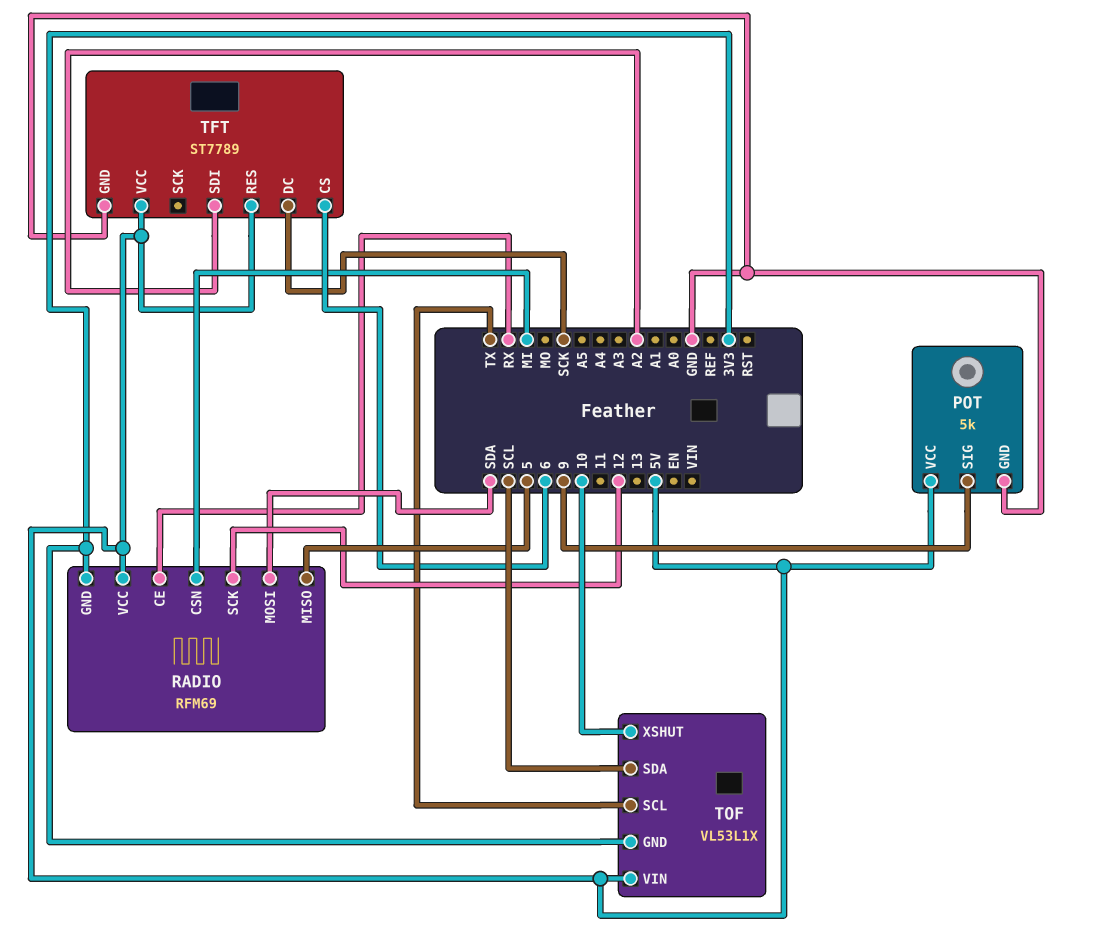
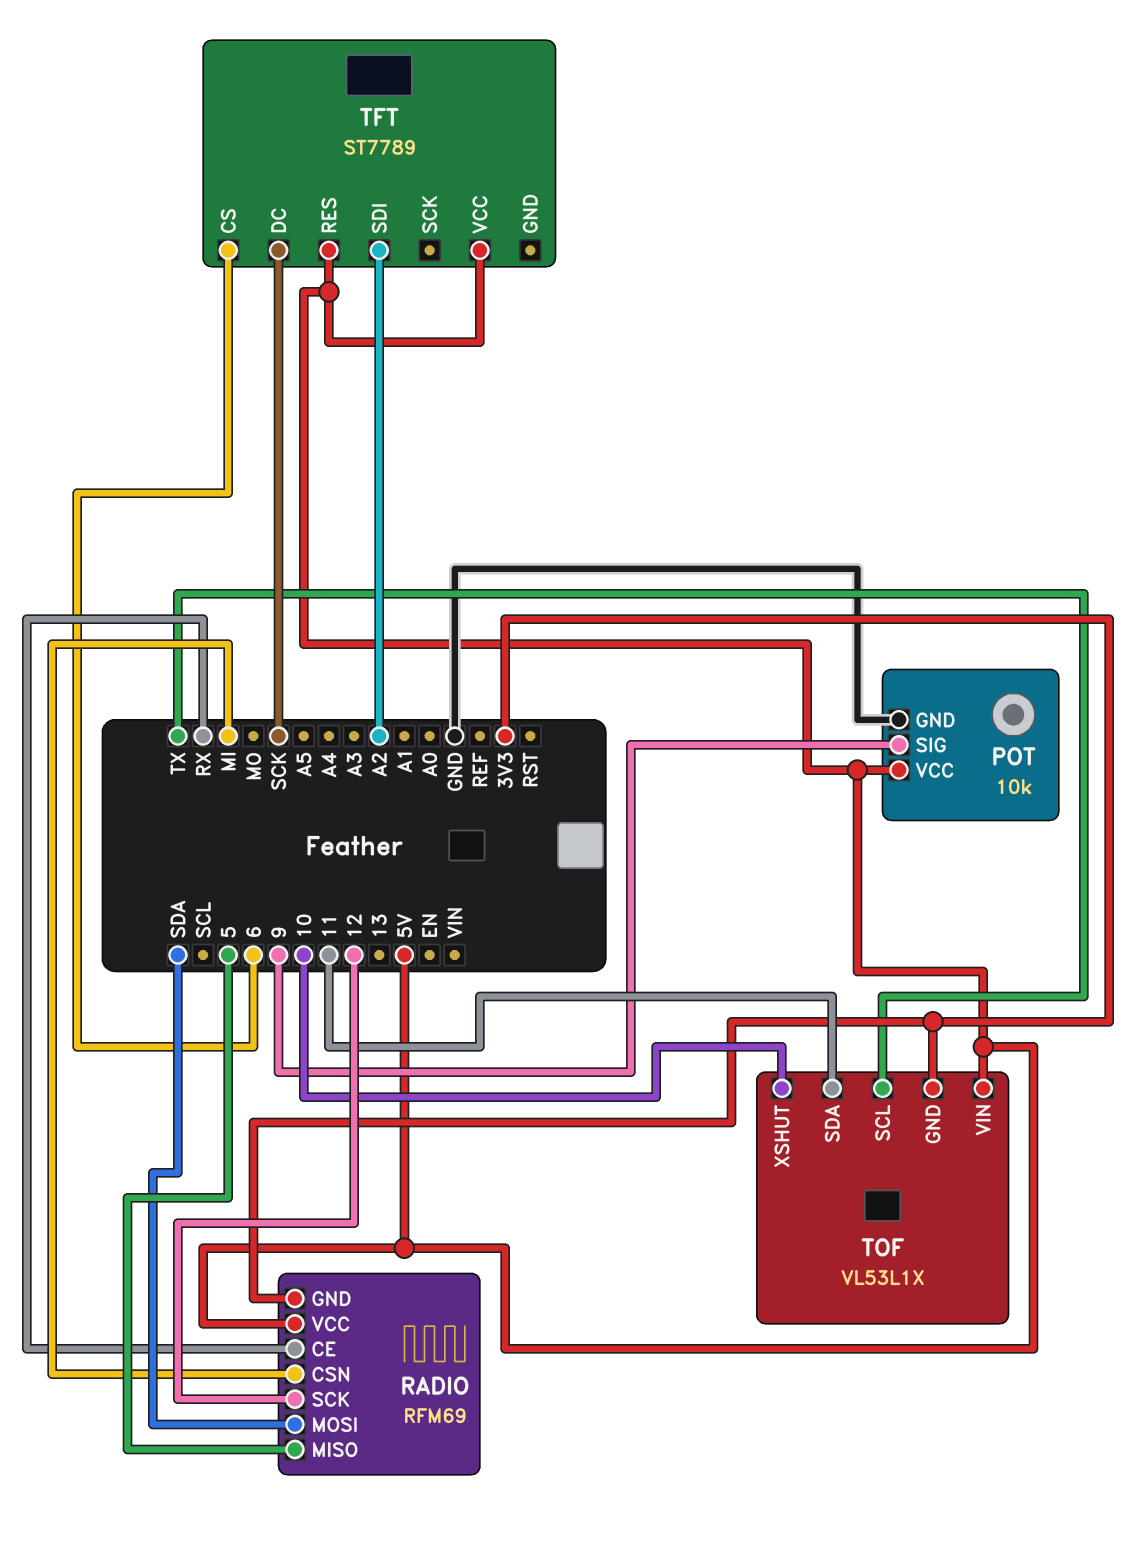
POT: 5k -> 10k
TFT pin GND: GND -> none
TOF pin SDA: SCL -> 11

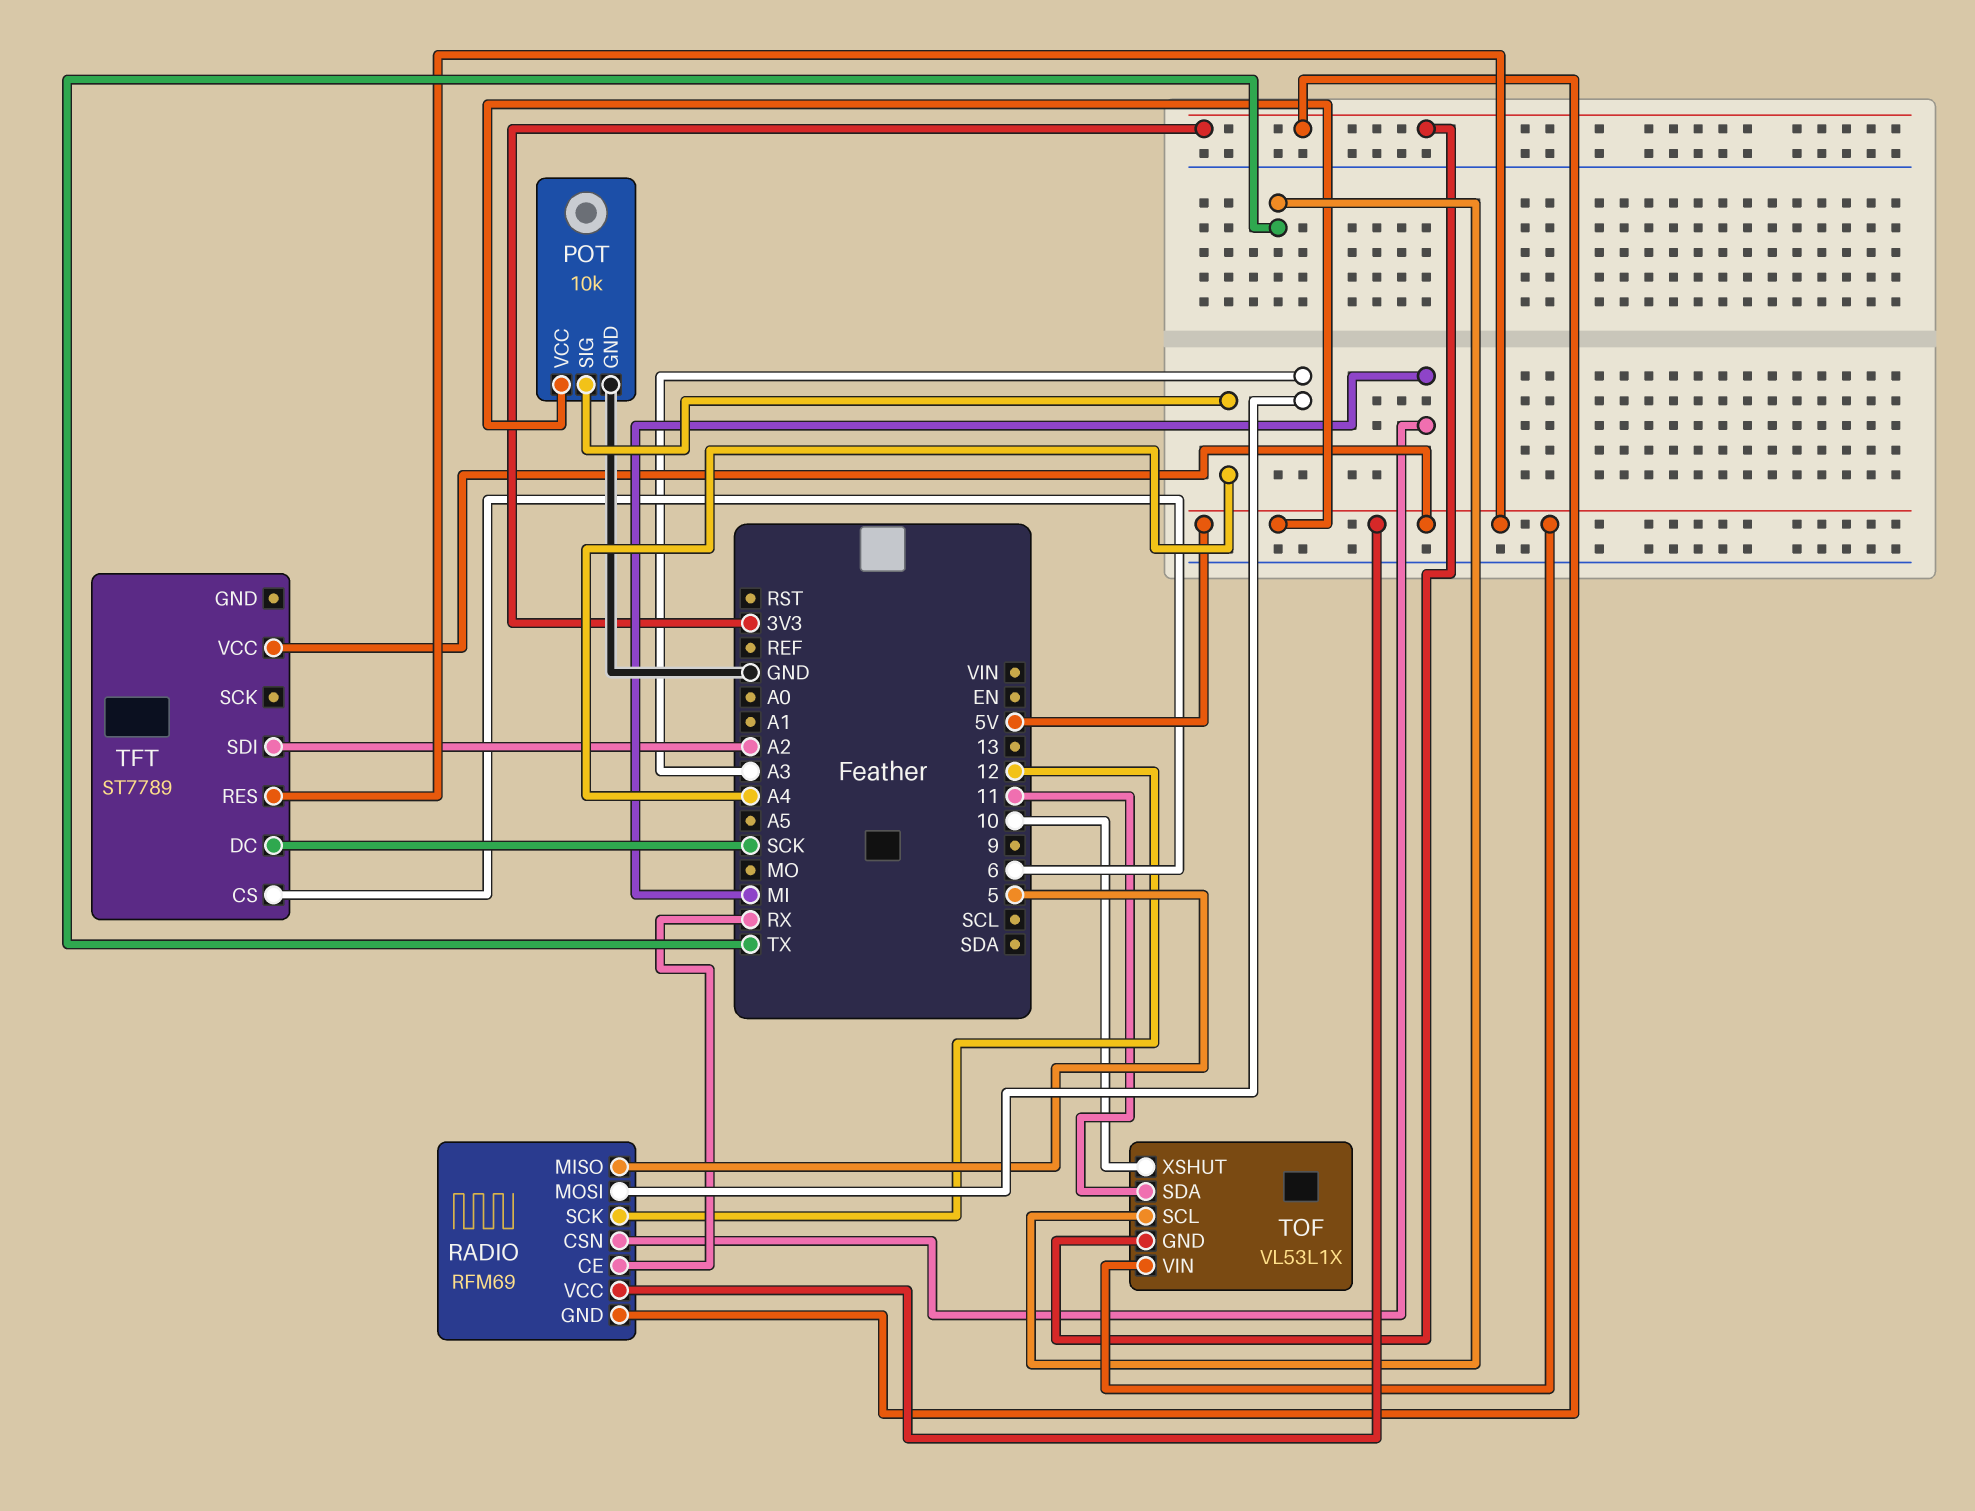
POT pin SIG: 9 -> A4
RADIO pin MOSI: SDA -> A3

